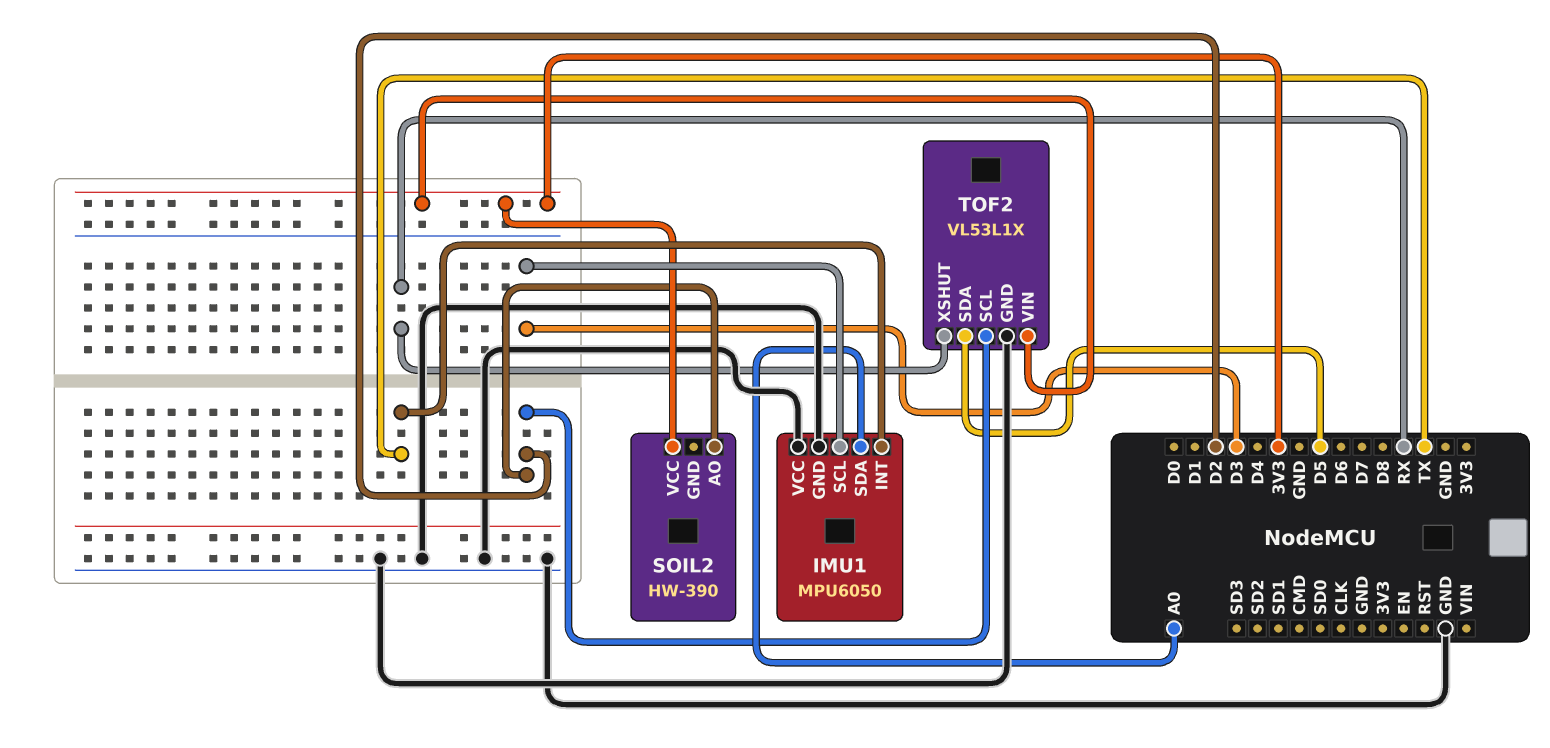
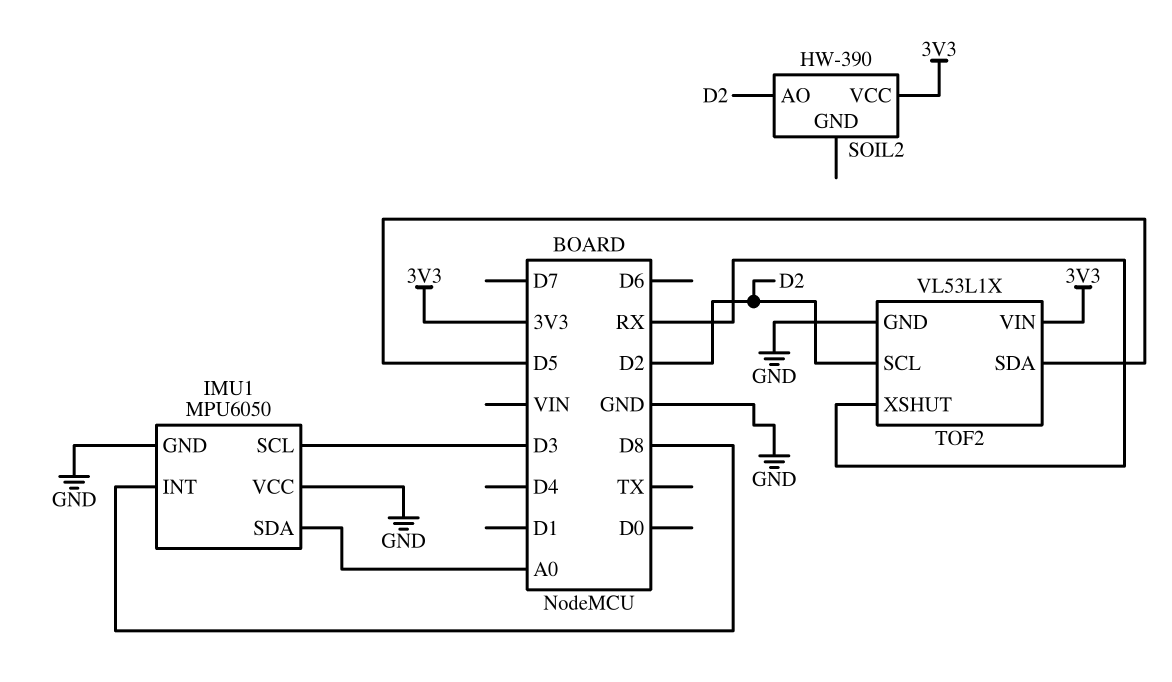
IMU1 pin INT: TX -> D8

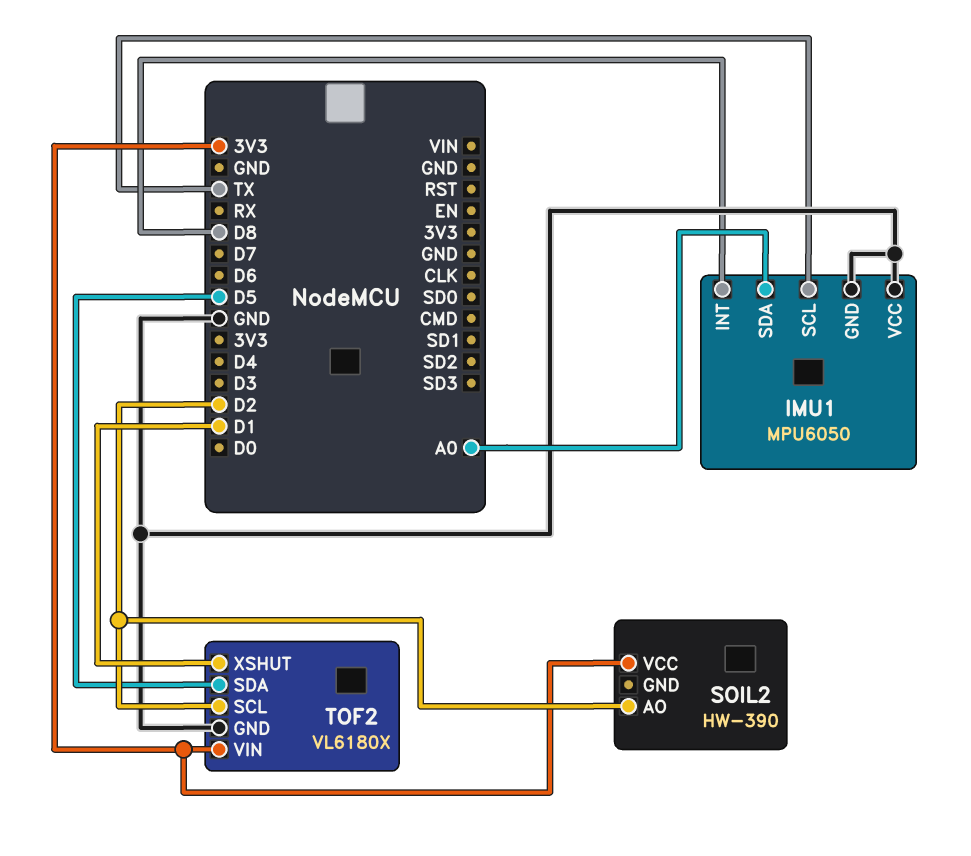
IMU1 pin SCL: D3 -> TX
TOF2: VL53L1X -> VL6180X
TOF2 pin XSHUT: RX -> D1

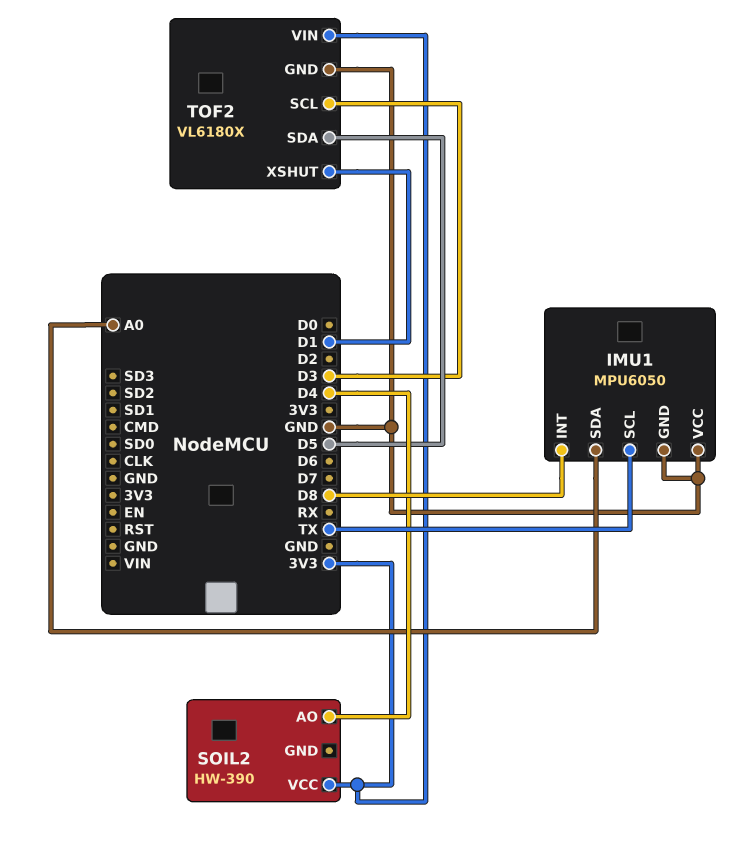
SOIL2 pin AO: D2 -> D4
TOF2 pin SCL: D2 -> D3

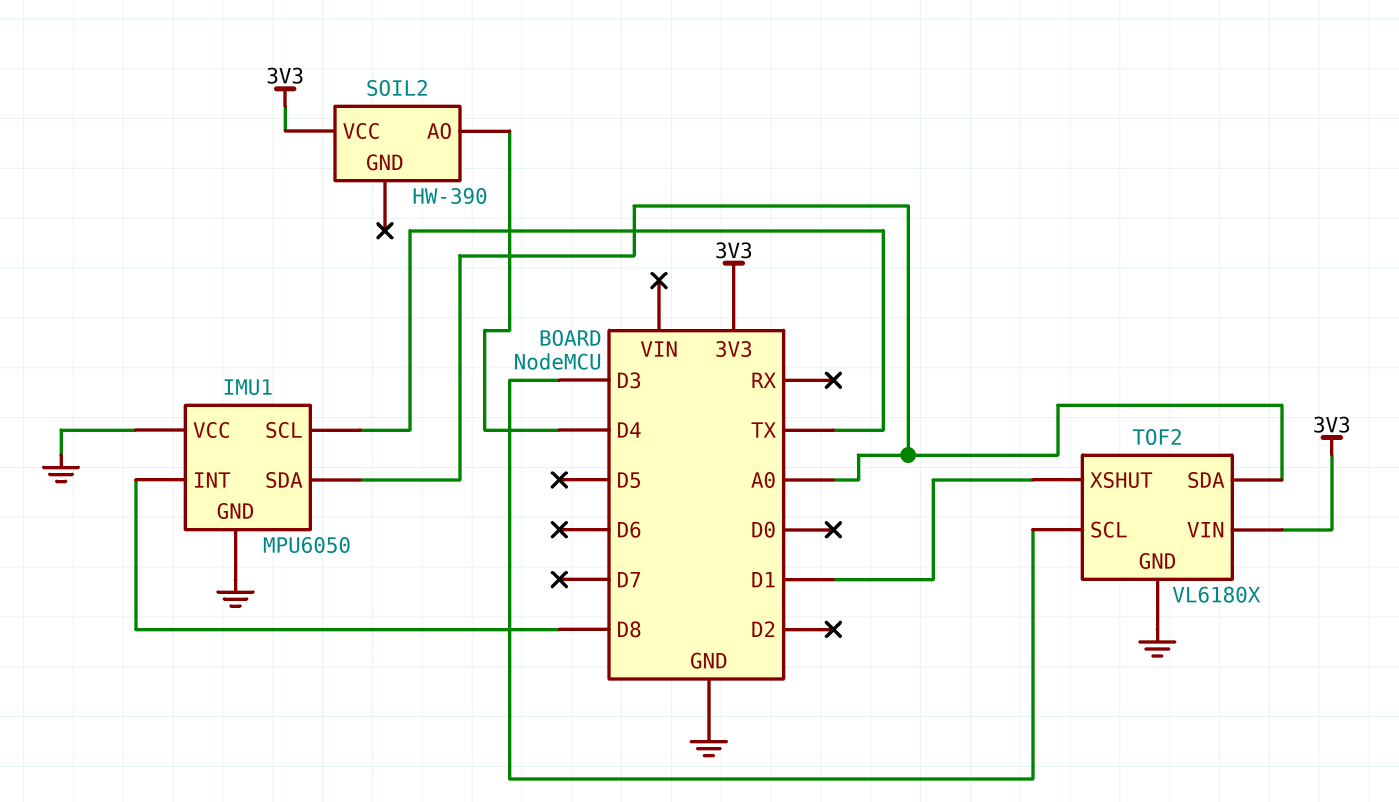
TOF2 pin SDA: D5 -> A0

